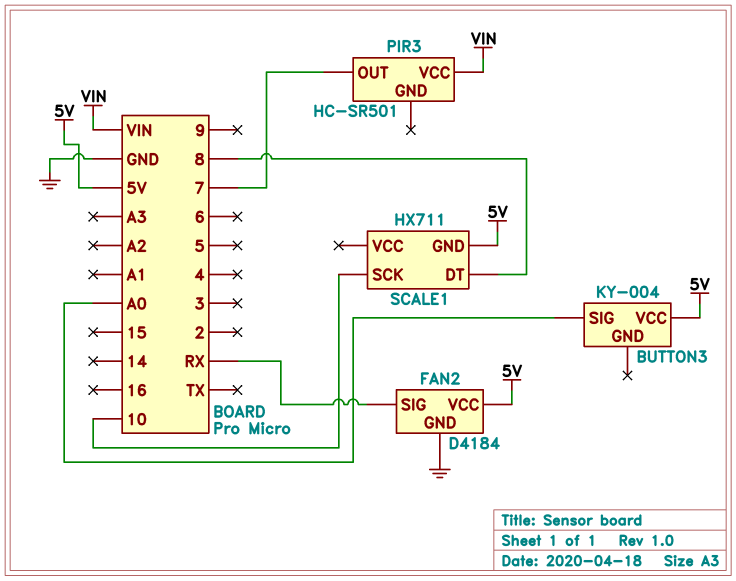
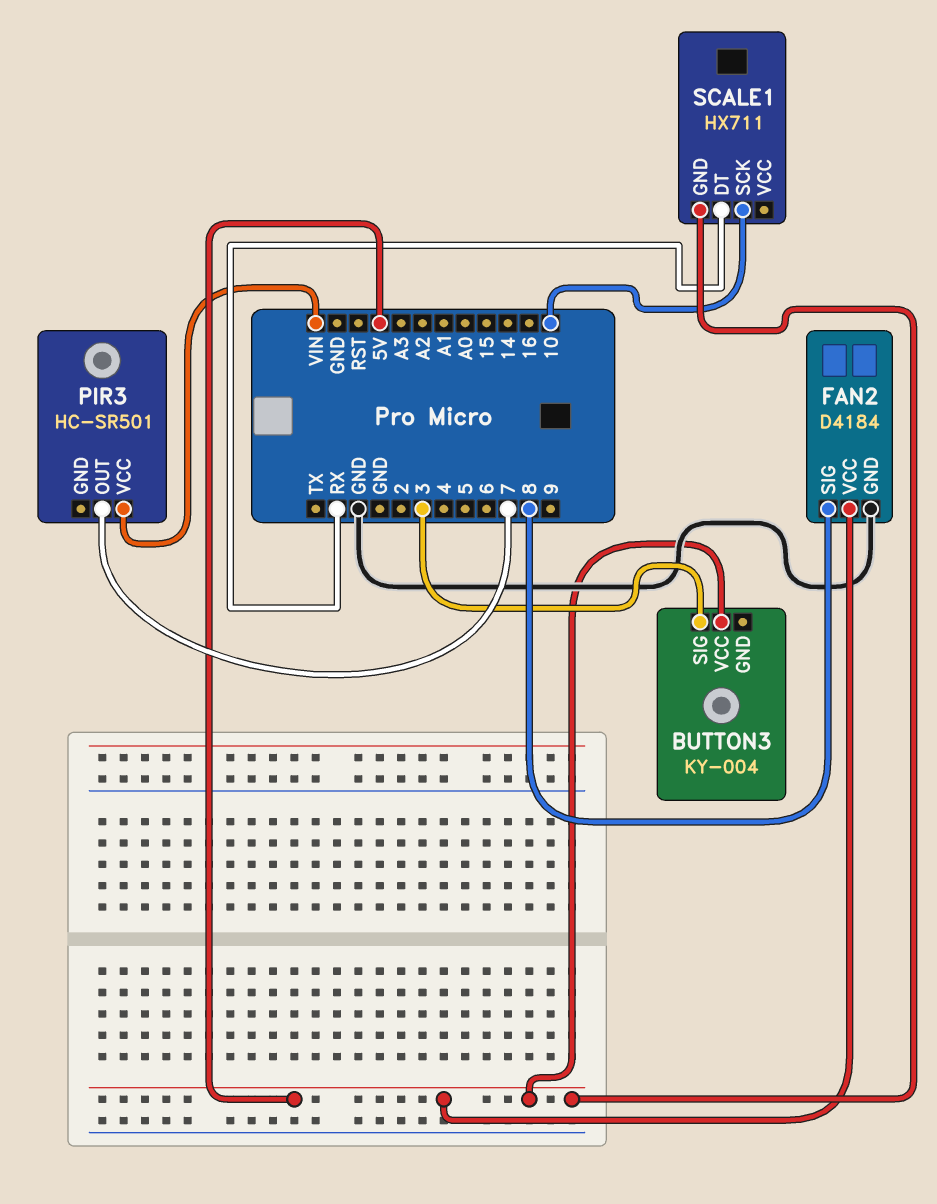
BUTTON3 pin SIG: A0 -> 3
FAN2 pin SIG: RX -> 8
SCALE1 pin DT: 8 -> RX

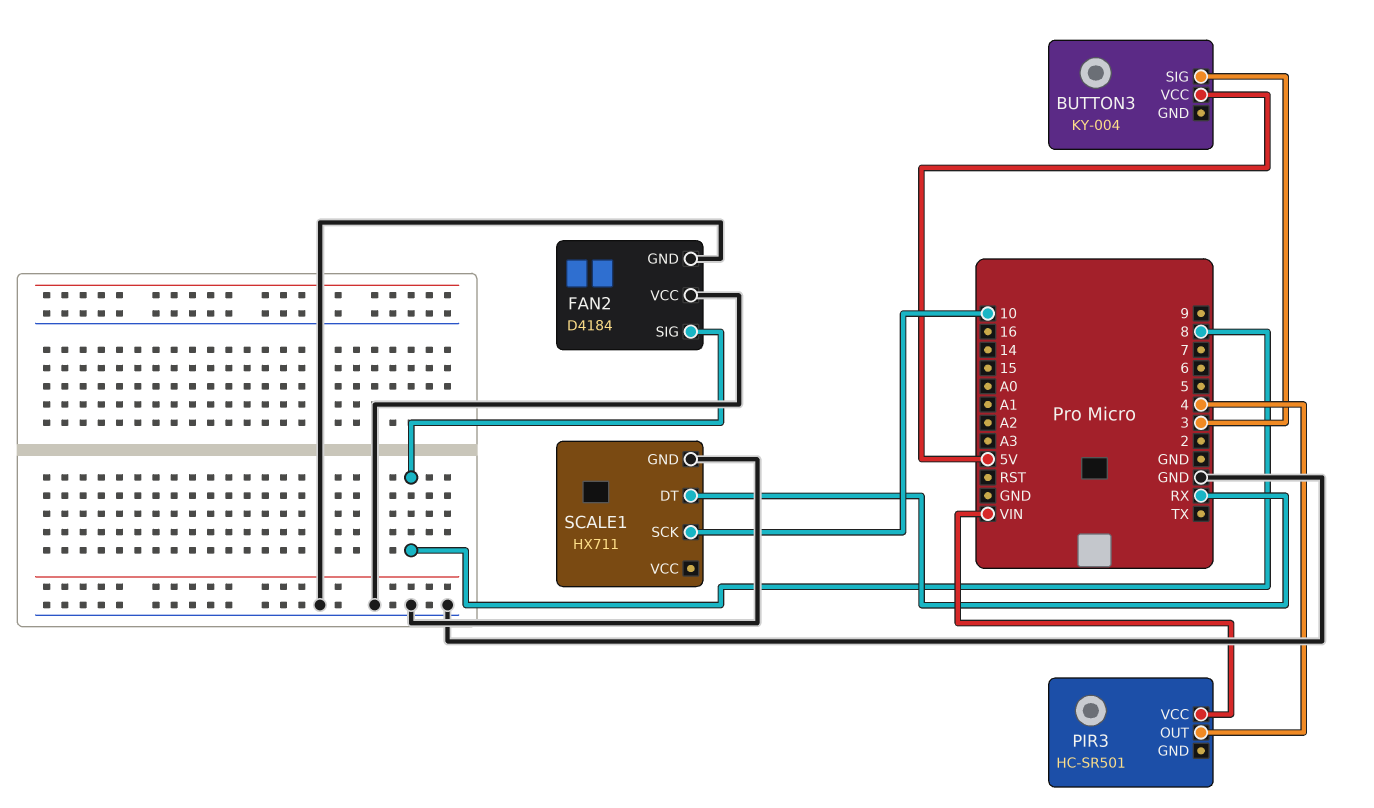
FAN2 pin VCC: 5V -> GND
PIR3 pin OUT: 7 -> 4
SCALE1 pin GND: 5V -> GND

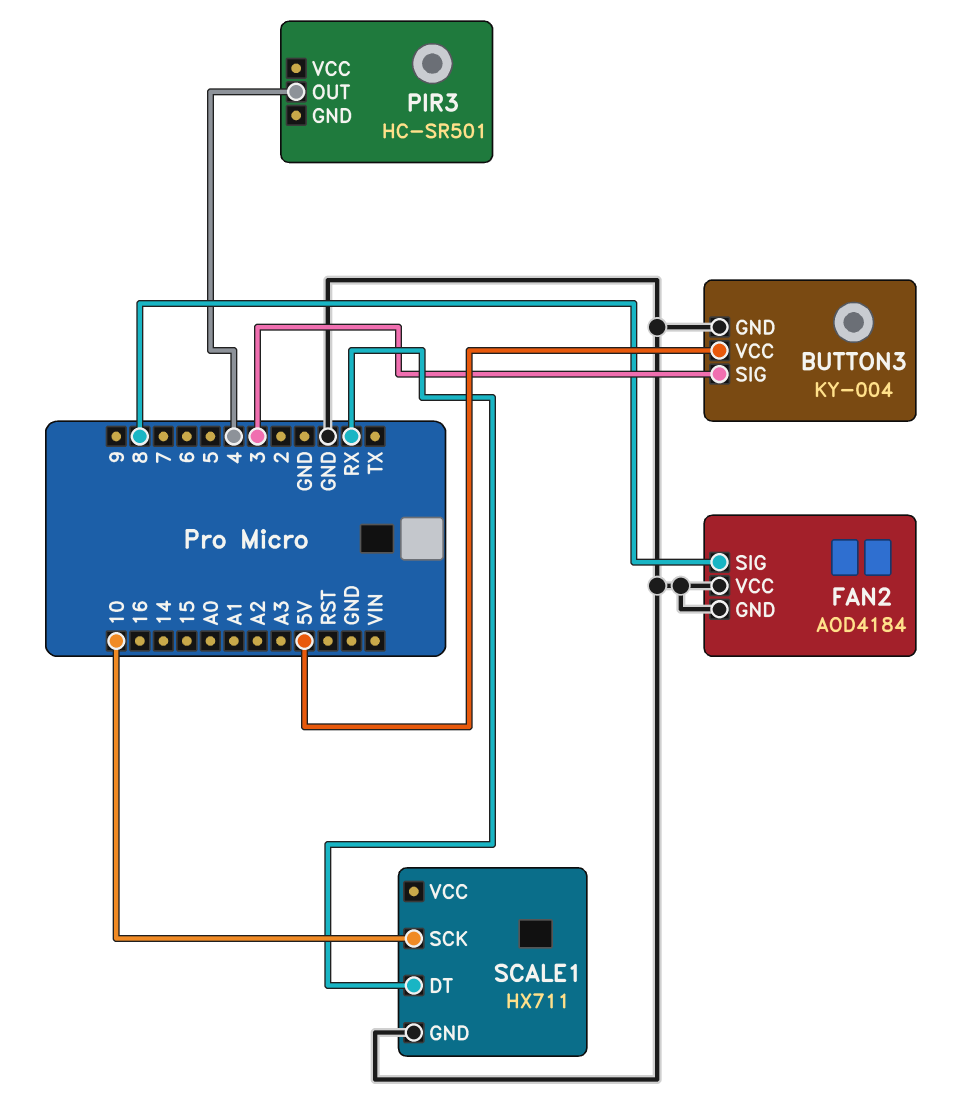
BUTTON3 pin GND: none -> GND
FAN2: D4184 -> AOD4184
PIR3 pin VCC: VIN -> none

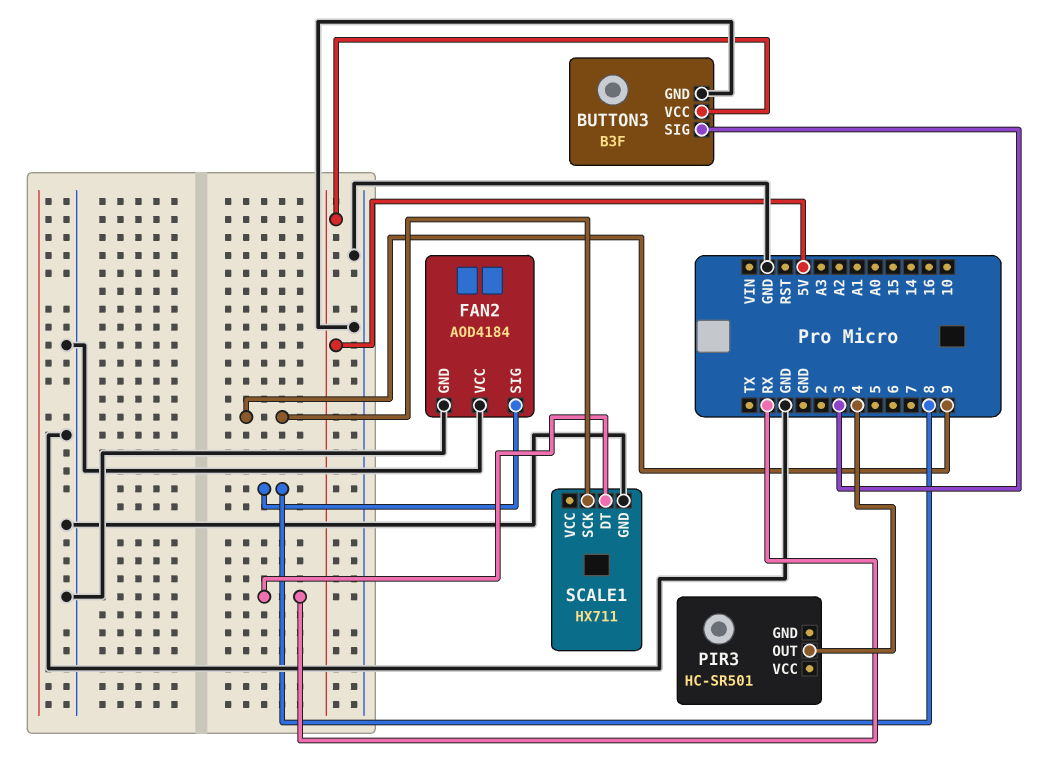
BUTTON3: KY-004 -> B3F
SCALE1 pin SCK: 10 -> 9

